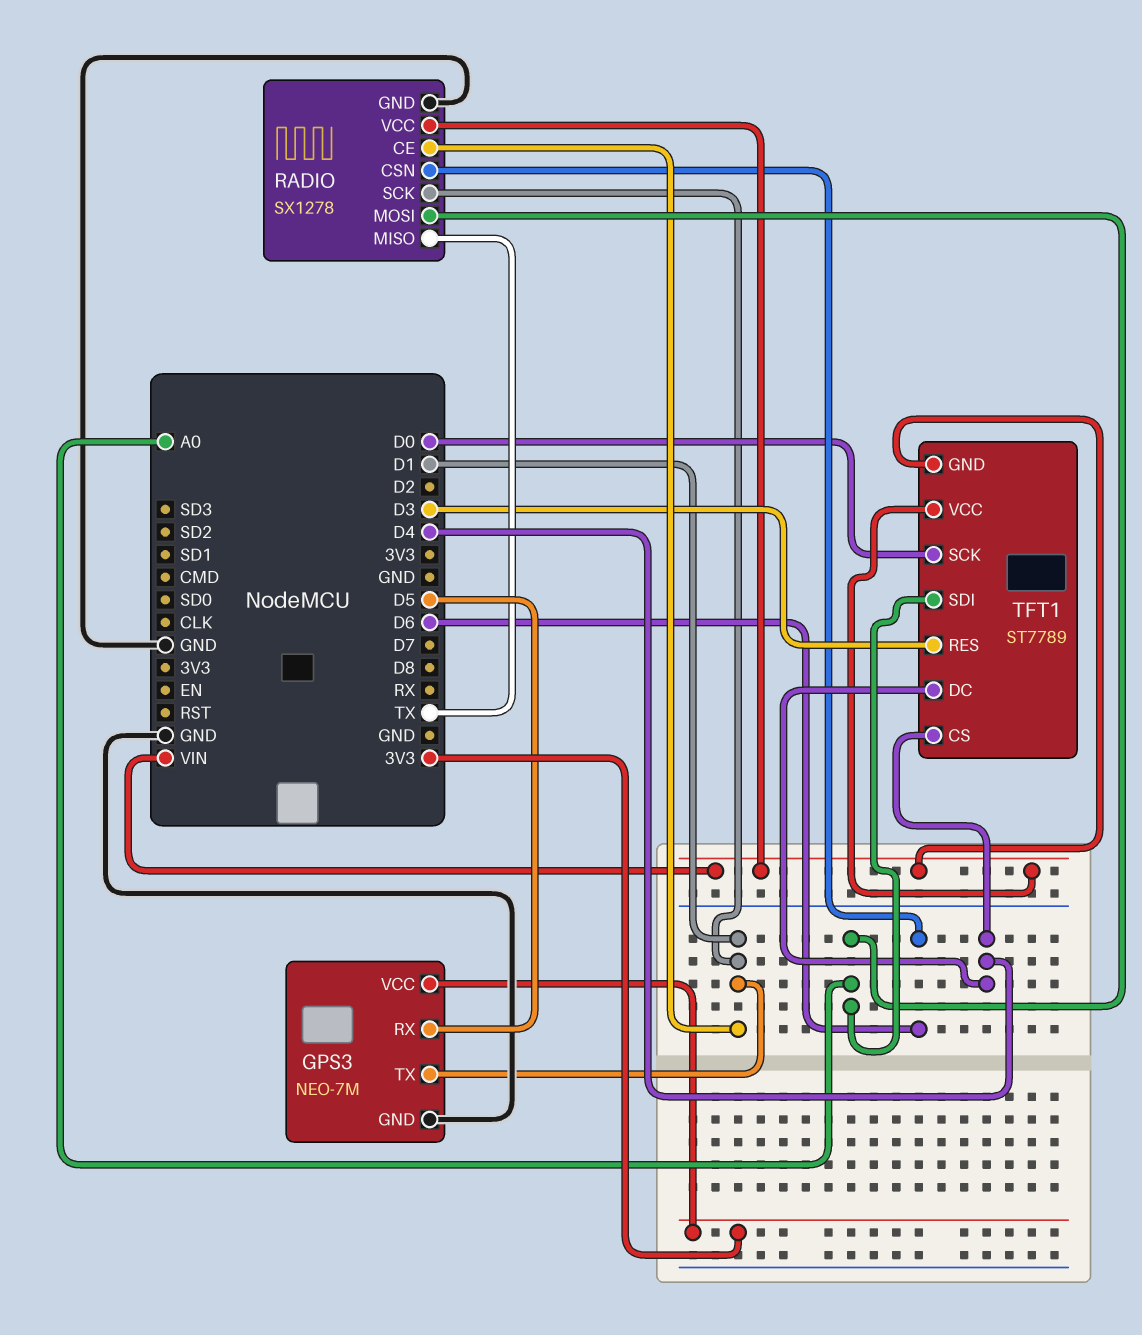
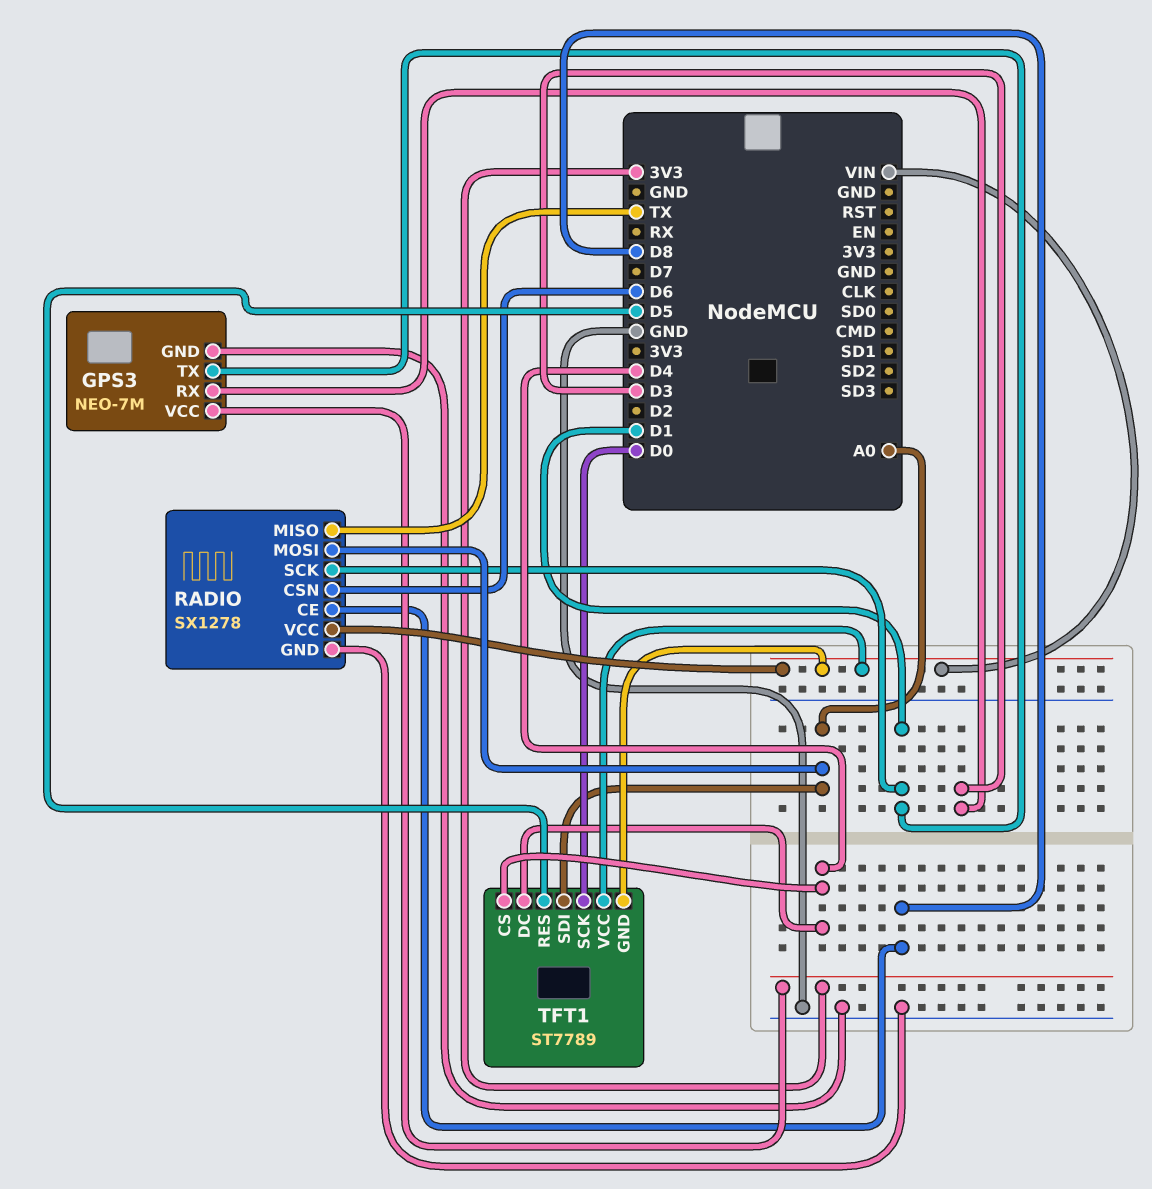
GPS3 pin RX: D5 -> D3
RADIO pin CE: D1 -> D8
TFT1 pin RES: D3 -> D5

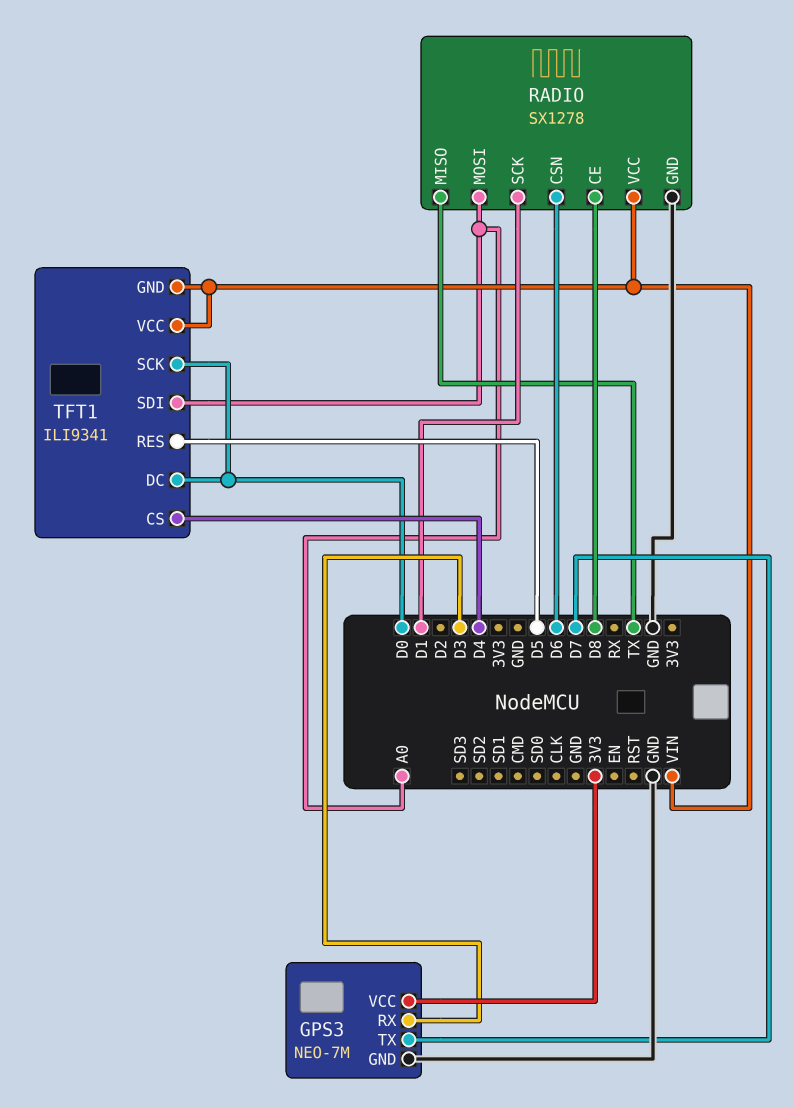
GPS3 pin TX: D1 -> D7
TFT1: ST7789 -> ILI9341
TFT1 pin DC: D4 -> D0

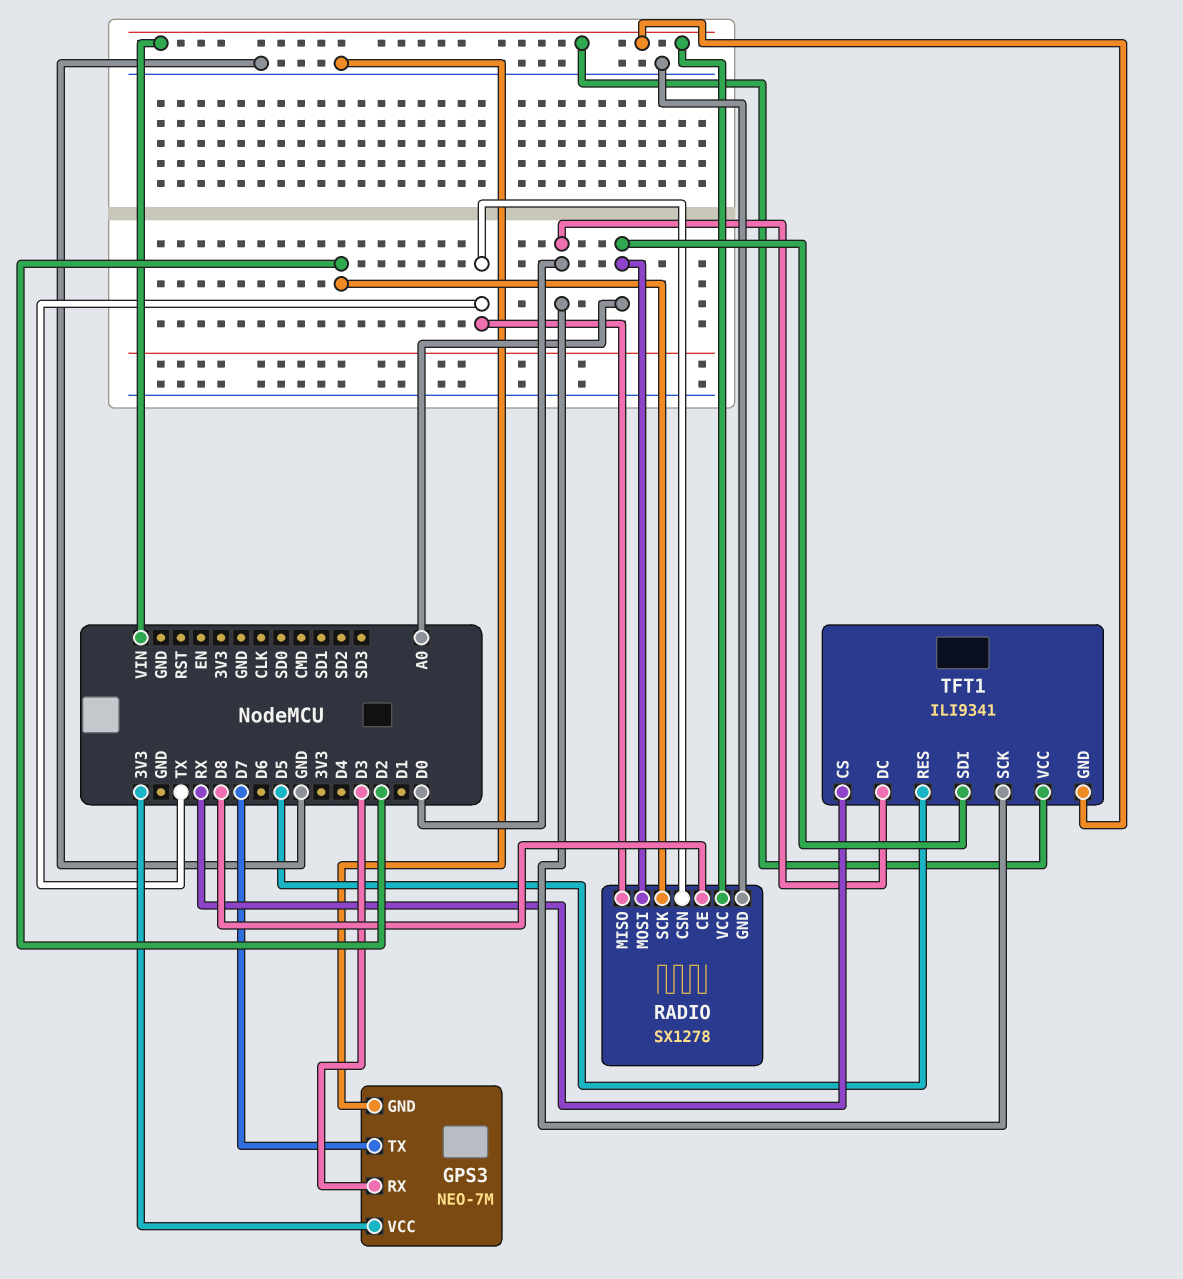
RADIO pin CSN: D6 -> TX
RADIO pin SCK: D1 -> D2
TFT1 pin CS: D4 -> RX

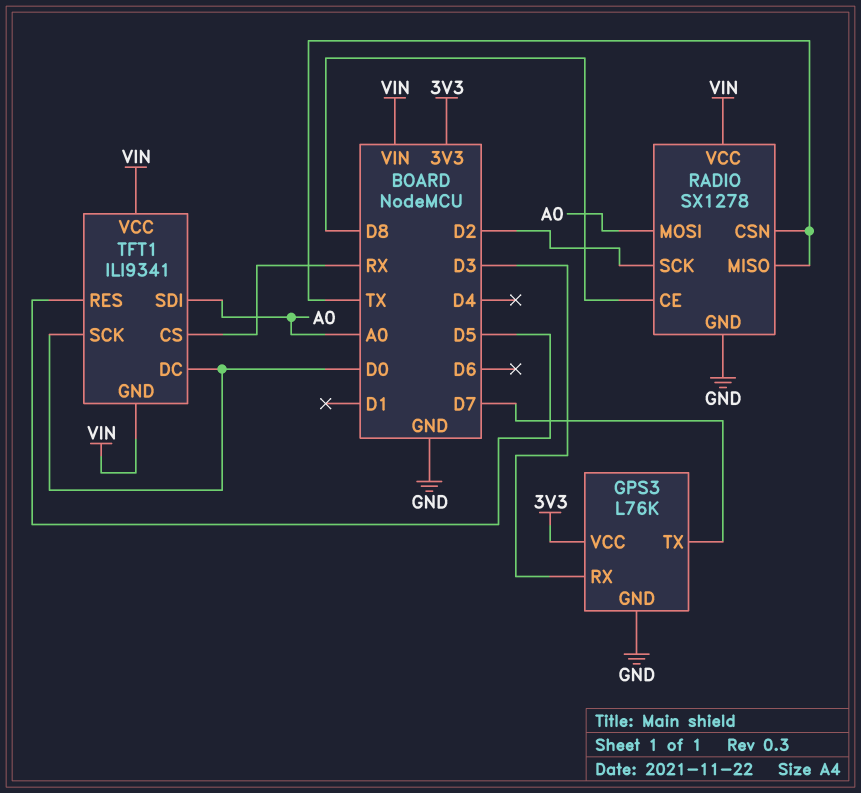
GPS3: NEO-7M -> L76K

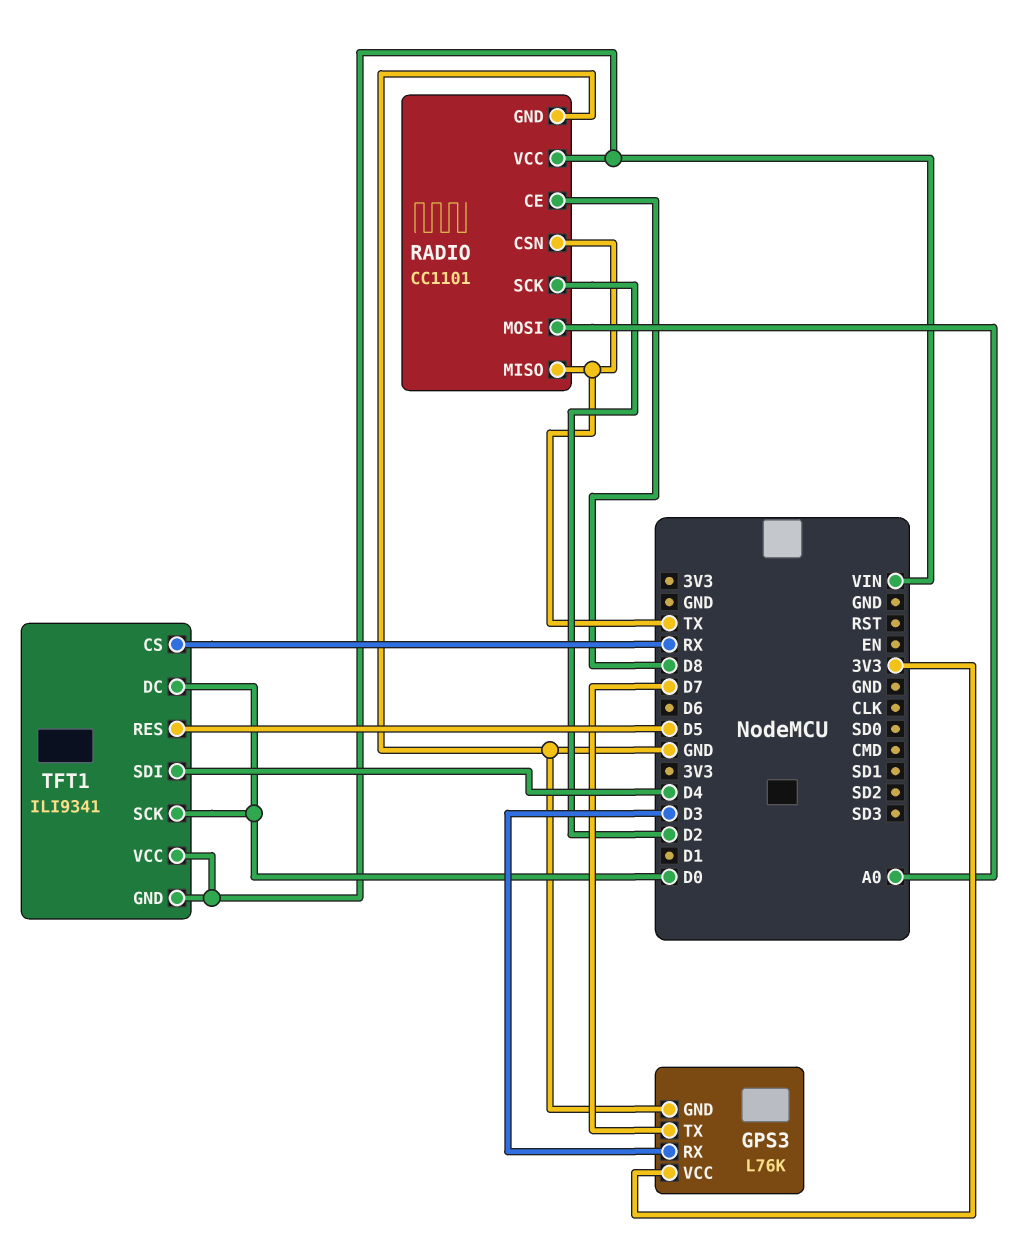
RADIO: SX1278 -> CC1101
TFT1 pin SDI: A0 -> D4

